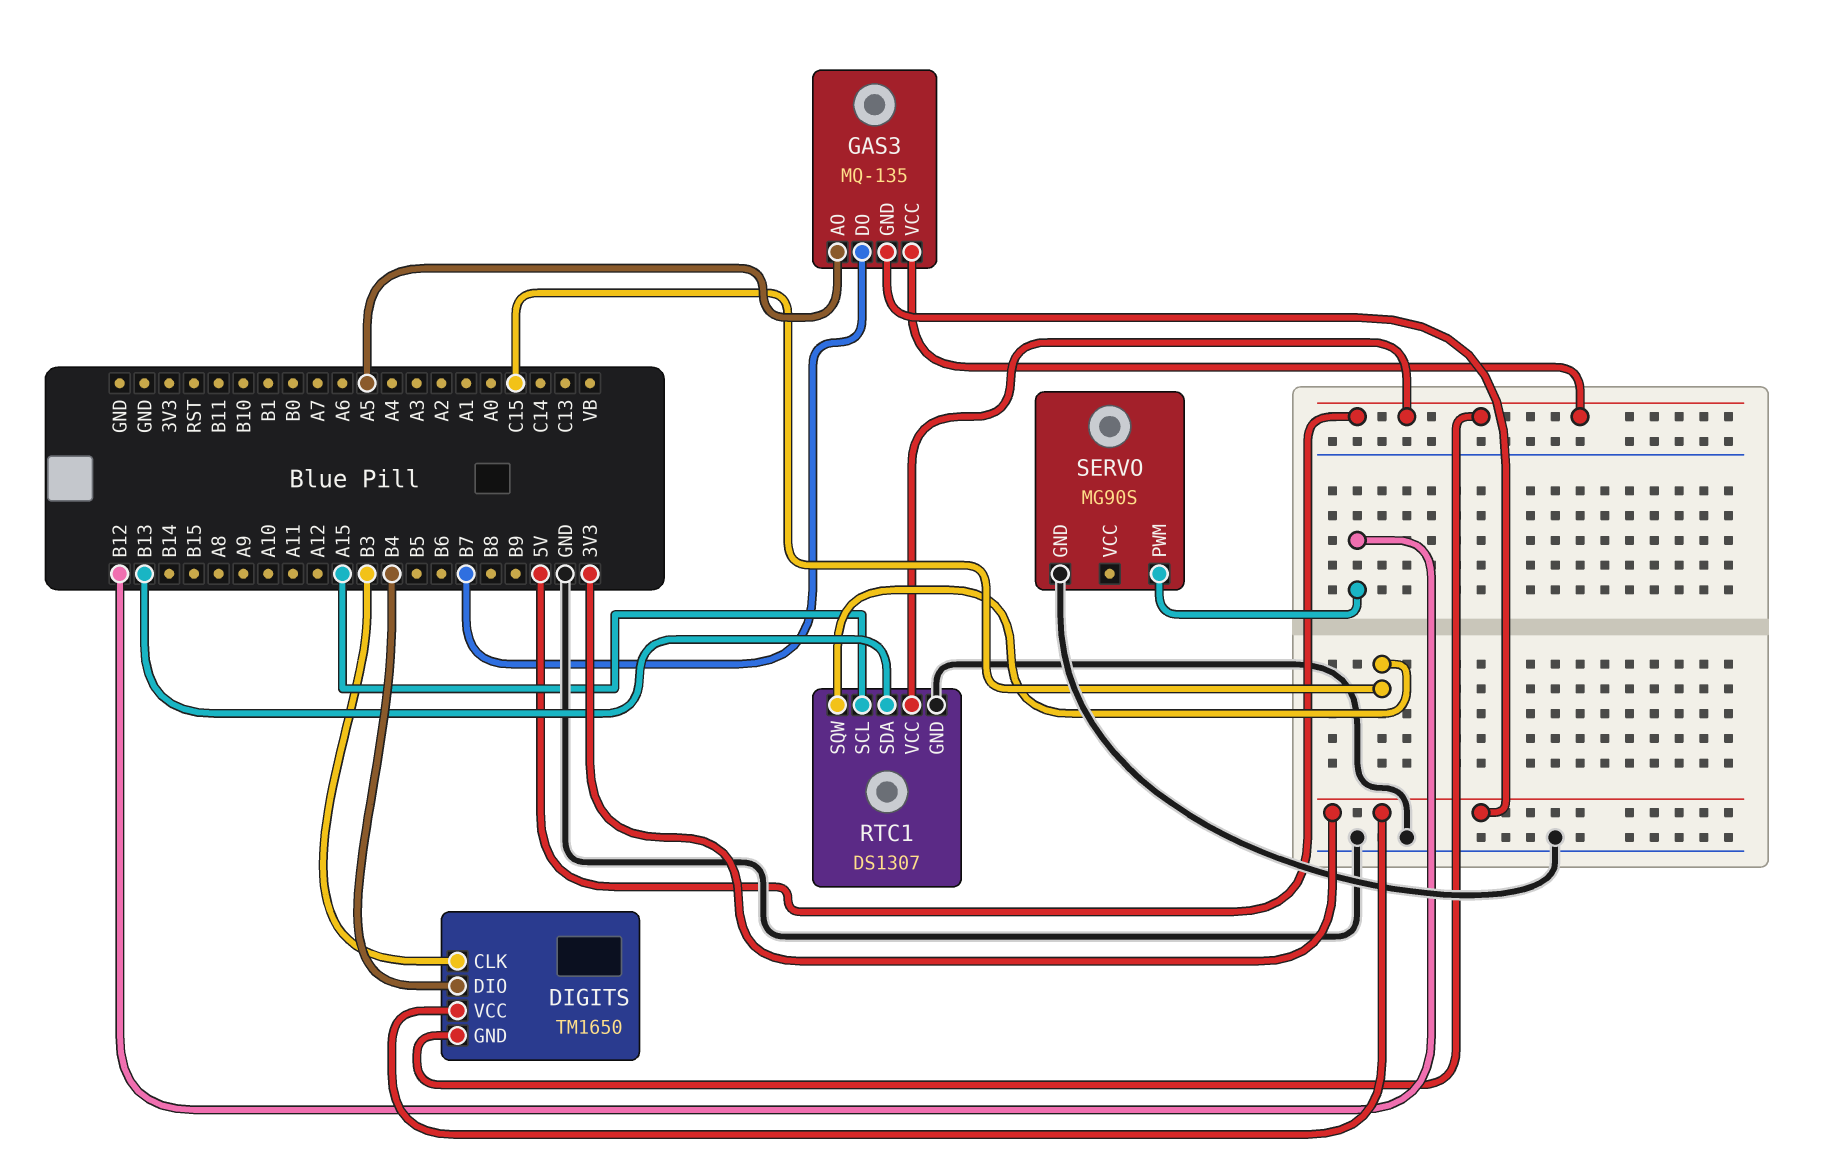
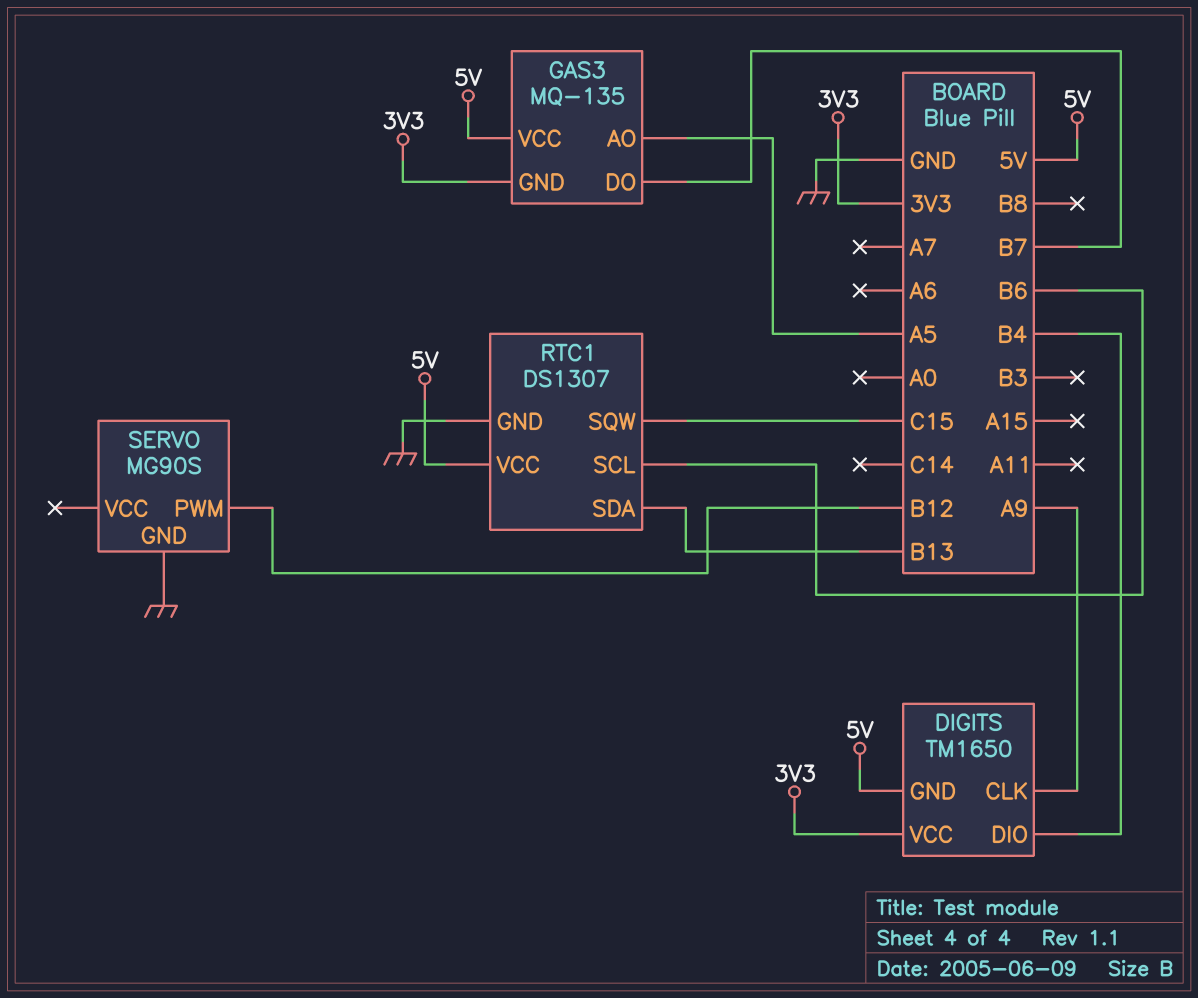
DIGITS pin CLK: B3 -> A9
RTC1 pin SCL: A15 -> B6

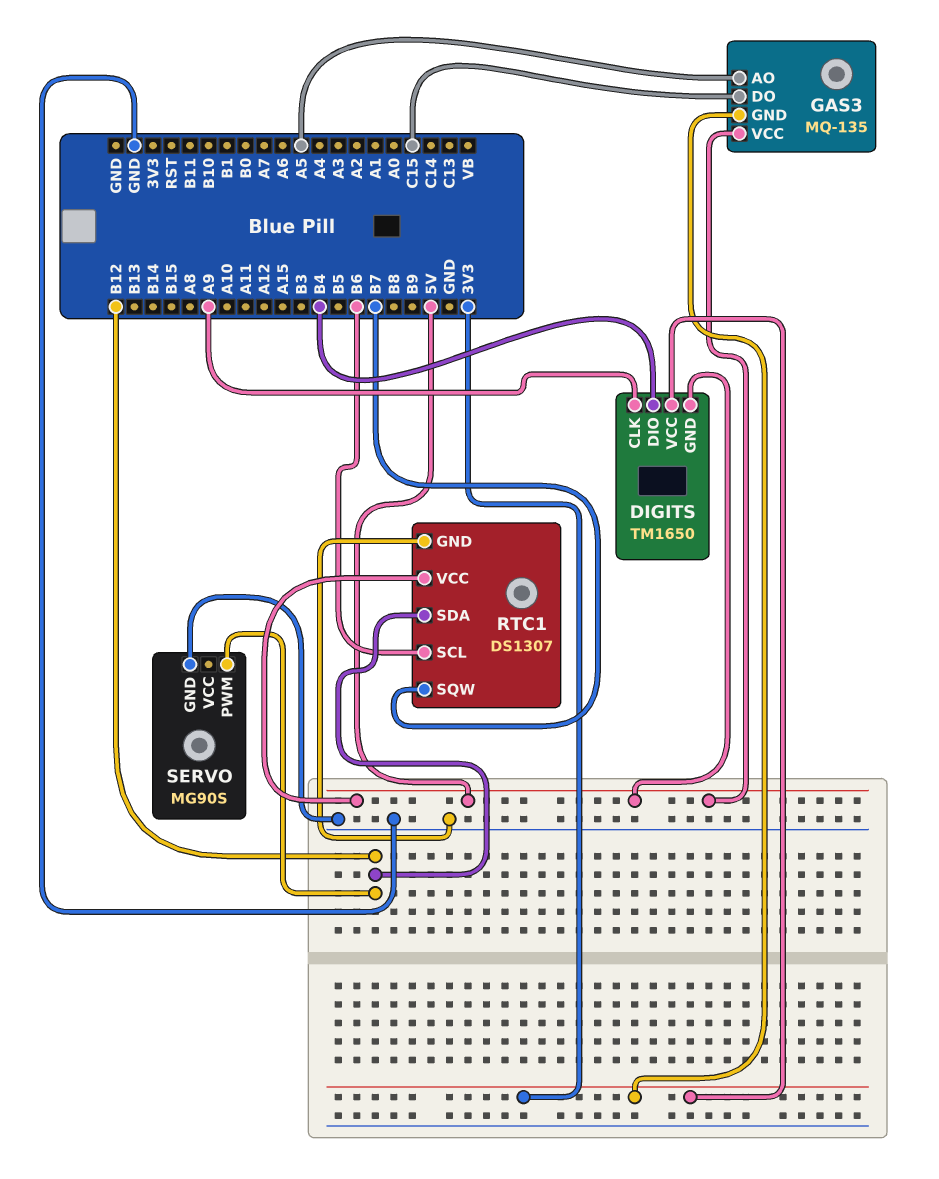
GAS3 pin DO: B7 -> C15
RTC1 pin SDA: B13 -> B12
RTC1 pin SQW: C15 -> B7

